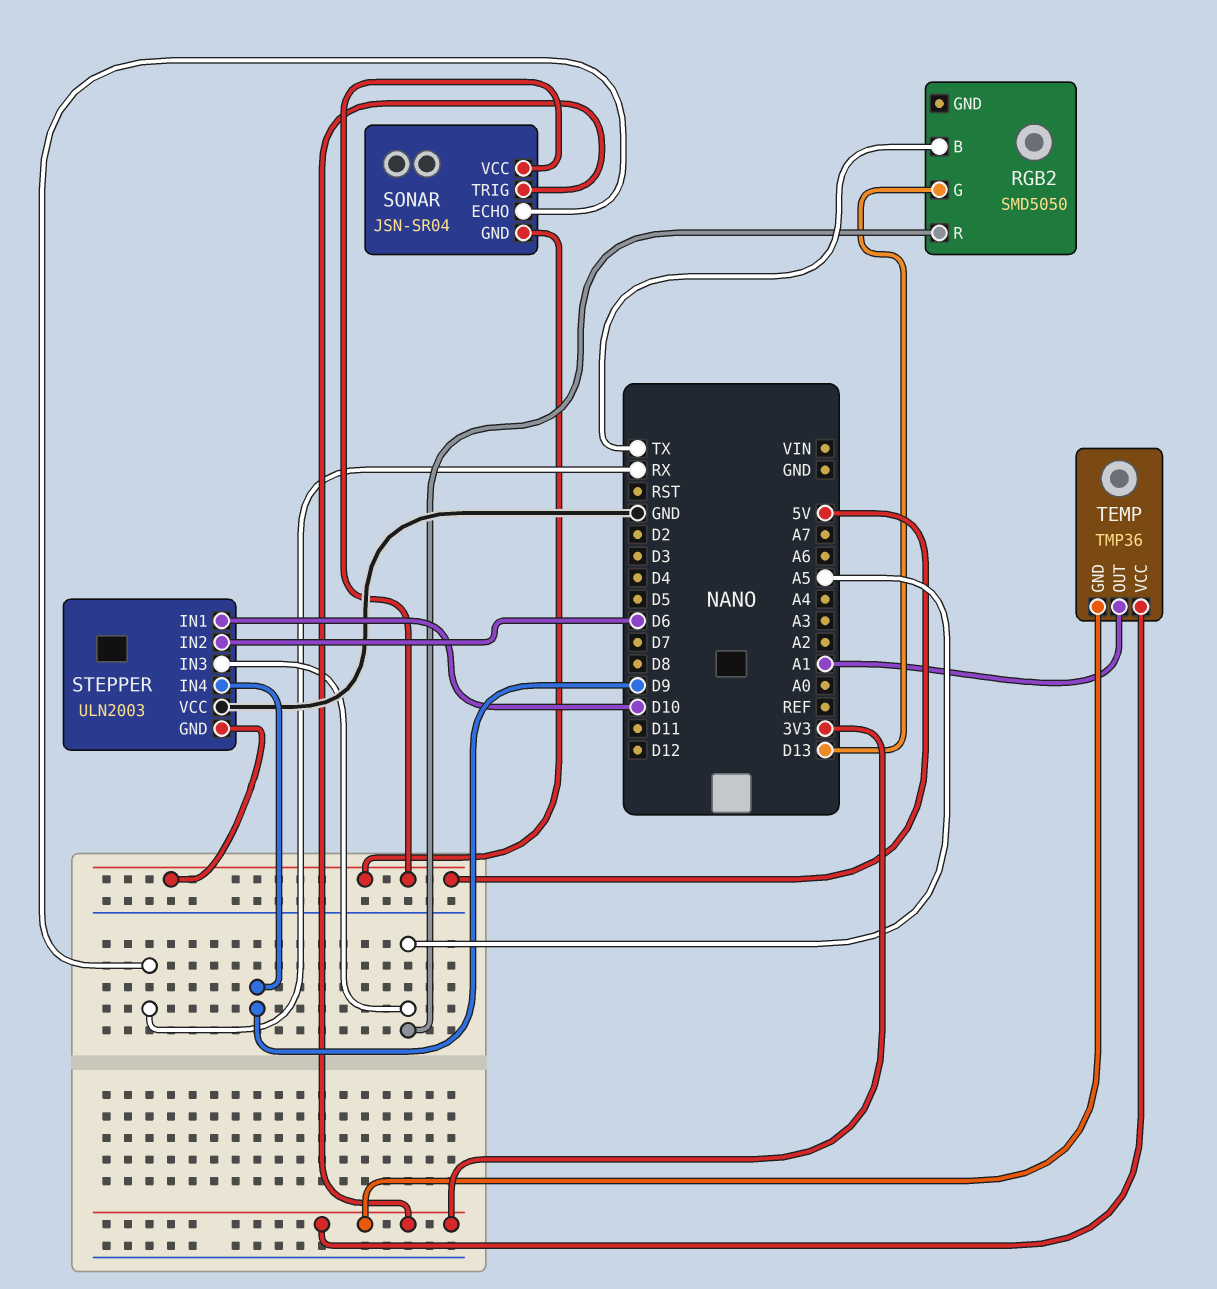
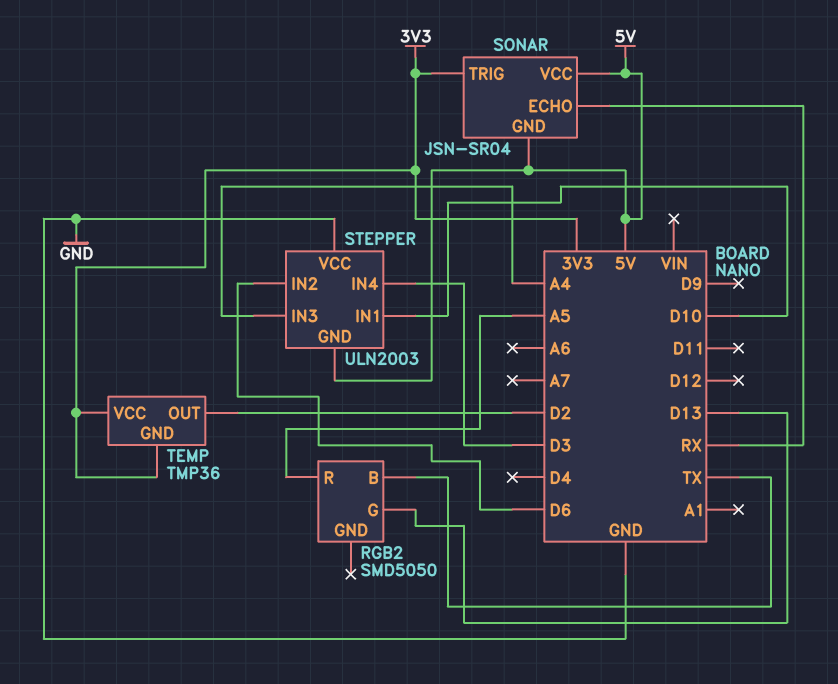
STEPPER pin IN3: A5 -> A4
STEPPER pin IN4: D9 -> D3
TEMP pin OUT: A1 -> D2

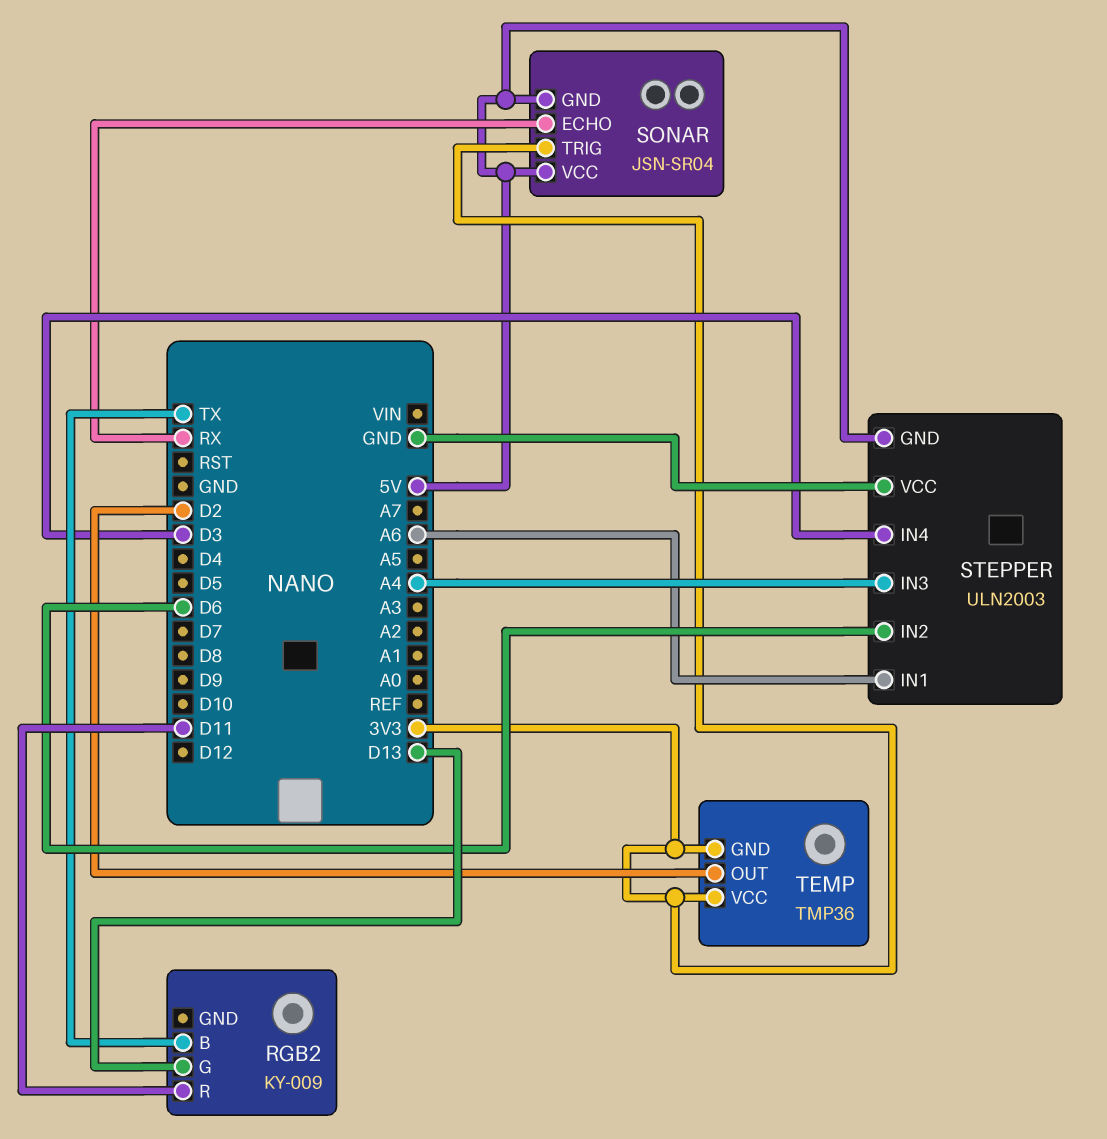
RGB2: SMD5050 -> KY-009
RGB2 pin R: A5 -> D11
STEPPER pin IN1: D10 -> A6

